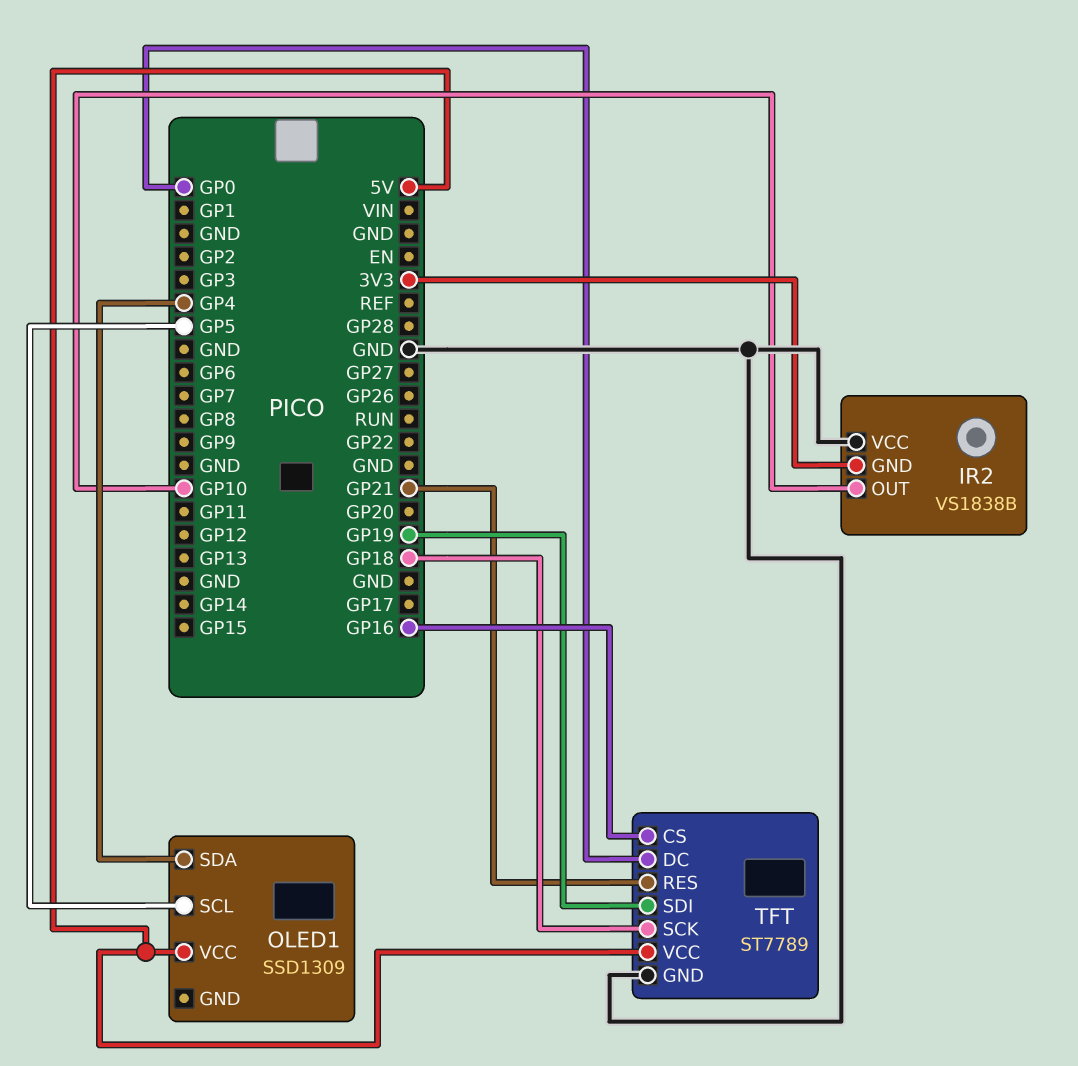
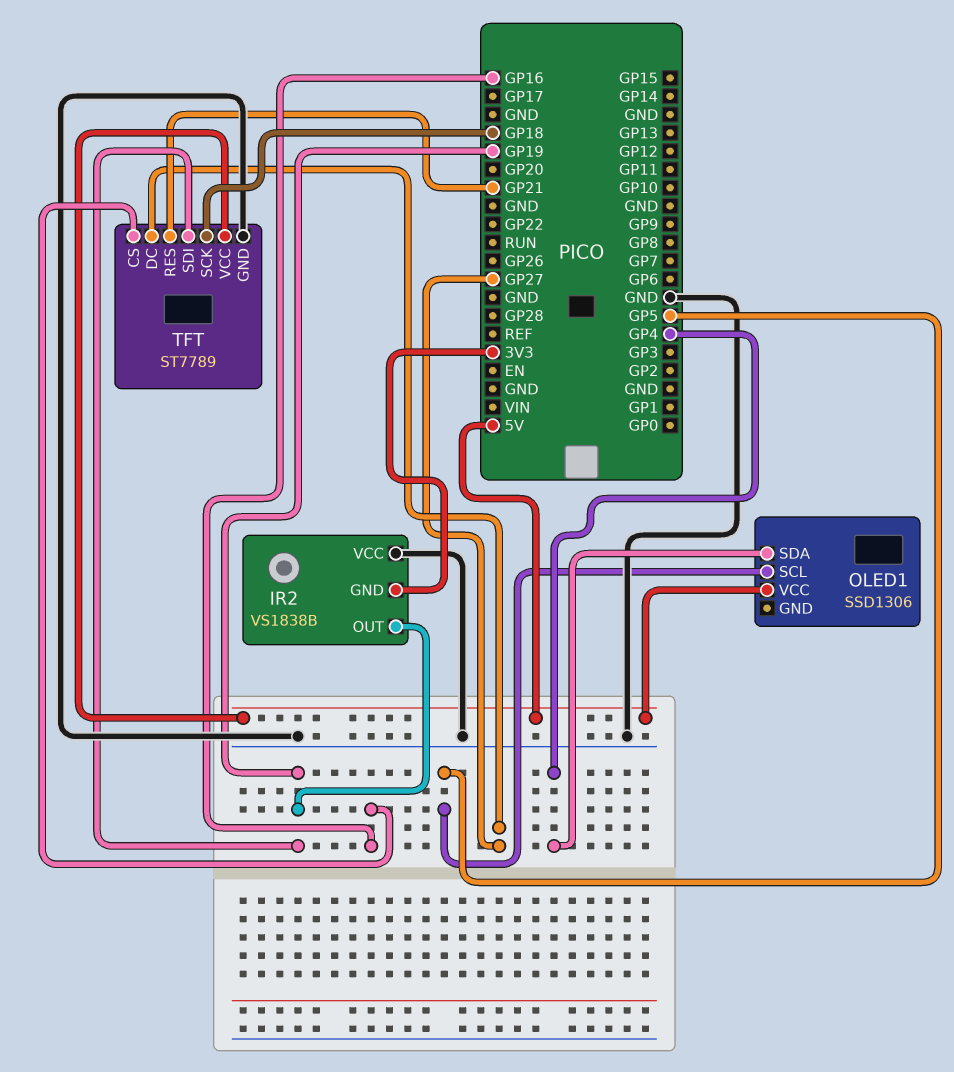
IR2 pin OUT: GP10 -> GP19
OLED1: SSD1309 -> SSD1306
TFT pin DC: GP0 -> GP27

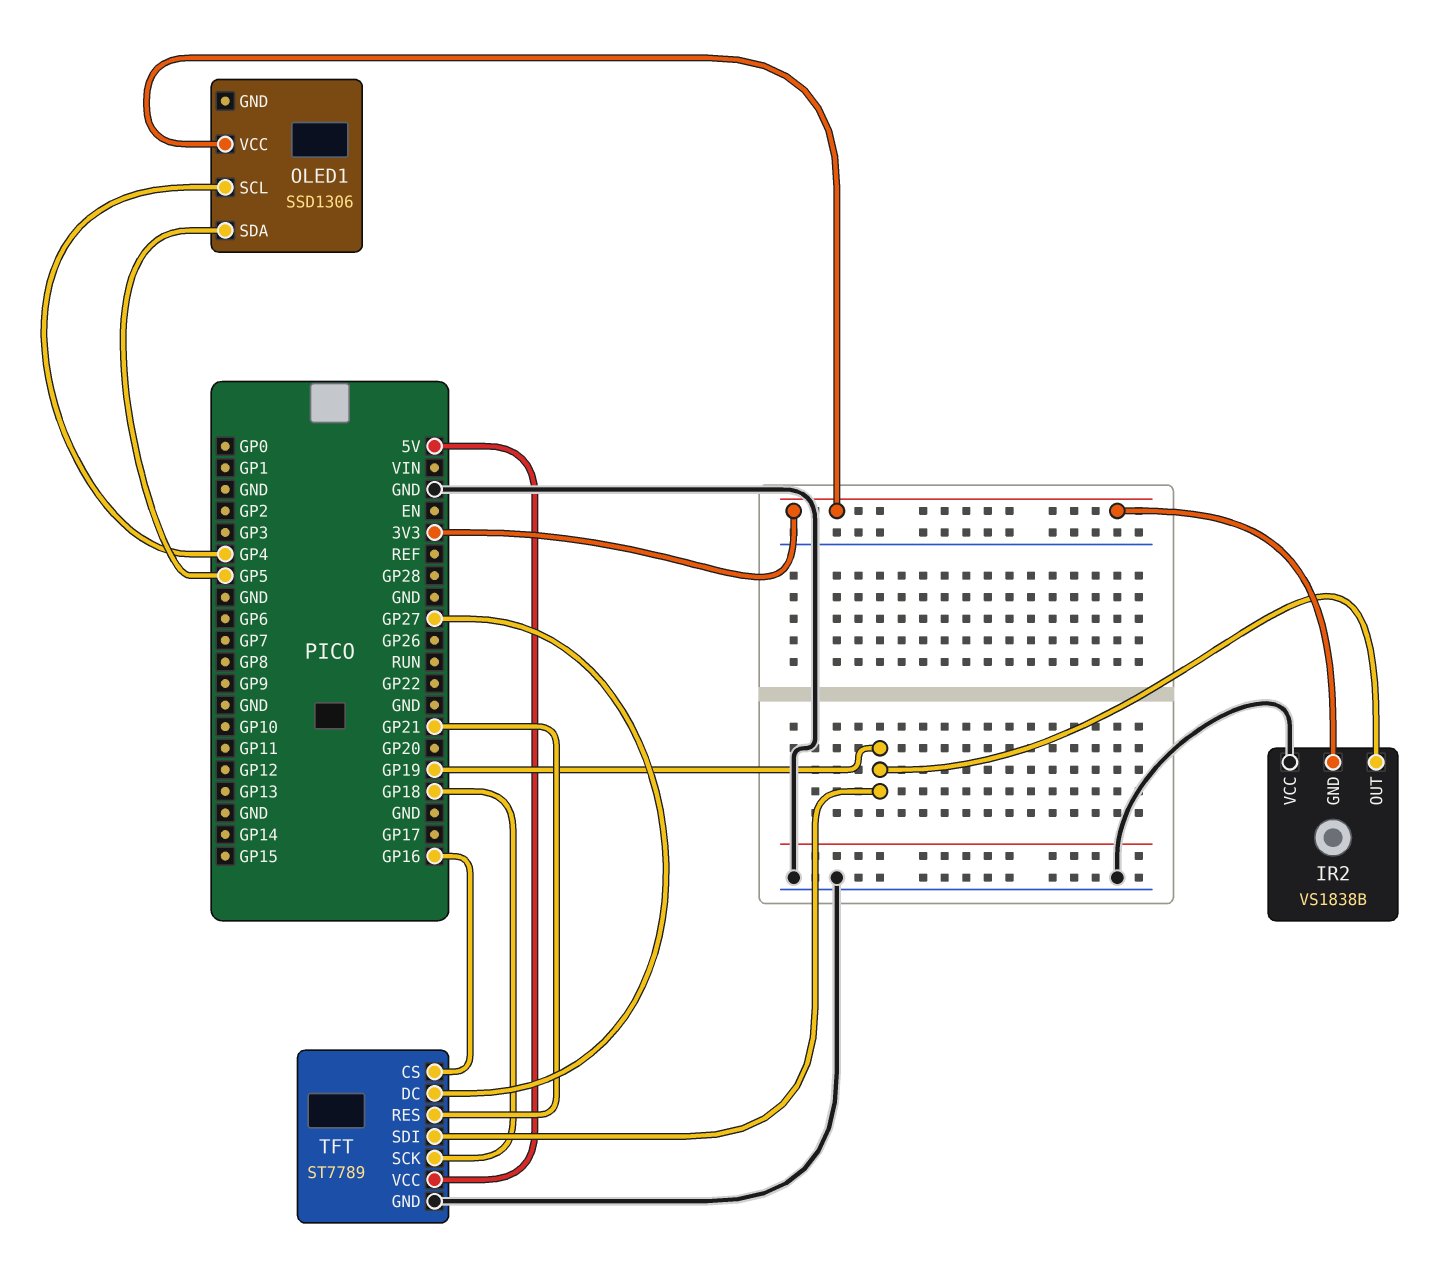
OLED1 pin SCL: GP5 -> GP4
OLED1 pin SDA: GP4 -> GP5
OLED1 pin VCC: 5V -> 3V3

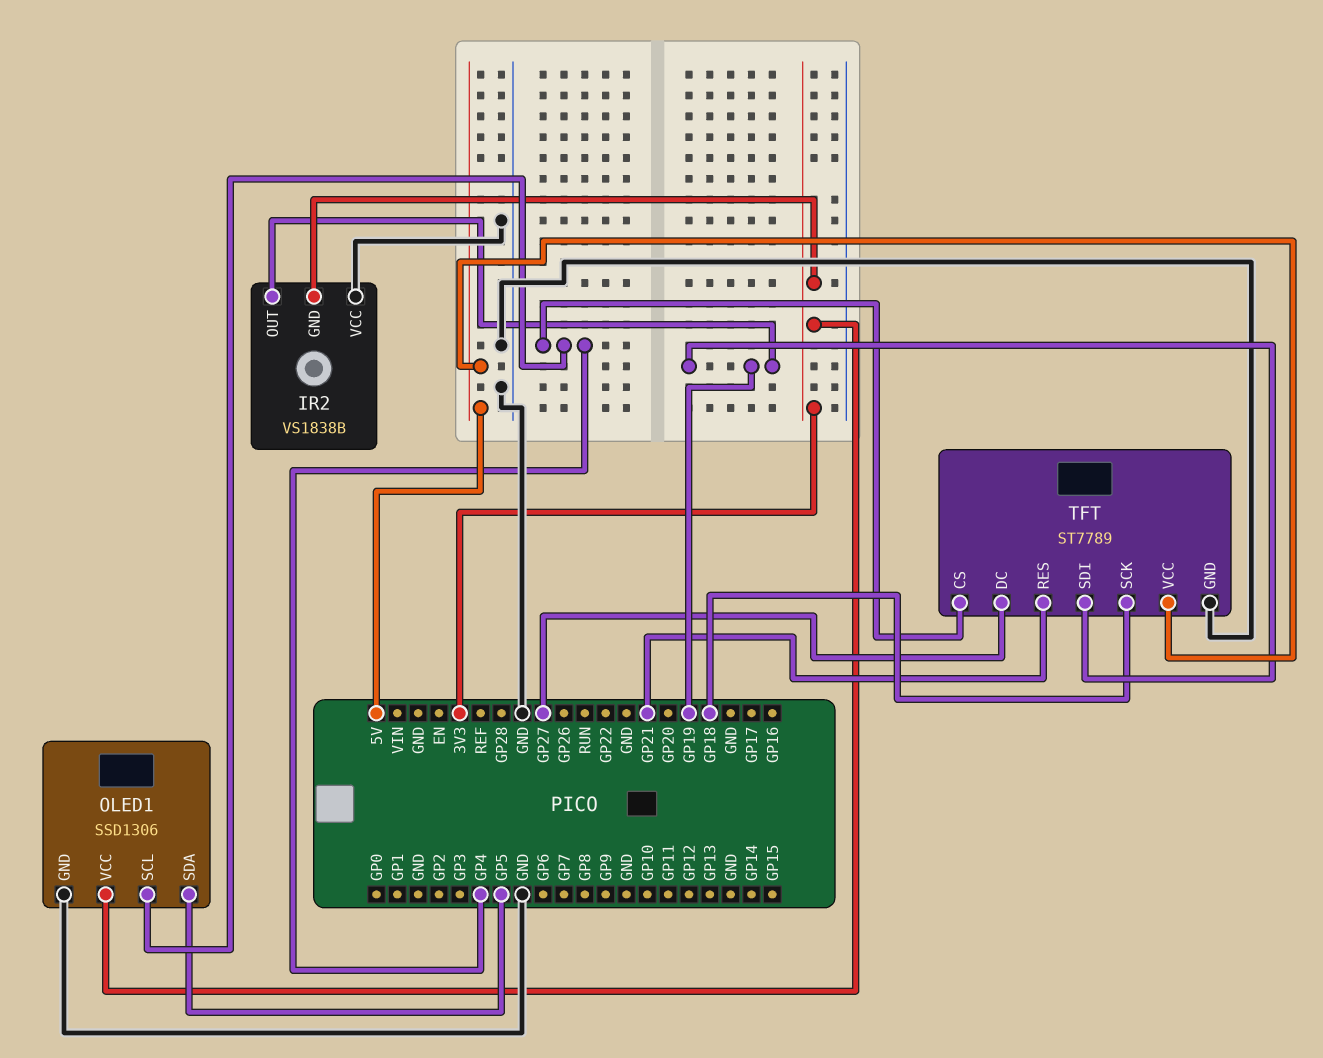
OLED1 pin GND: none -> GND
TFT pin CS: GP16 -> GP4

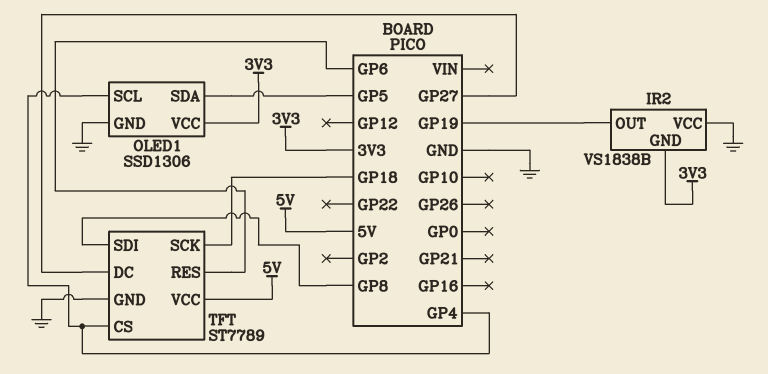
TFT pin RES: GP21 -> GP6
TFT pin SDI: GP19 -> GP8

